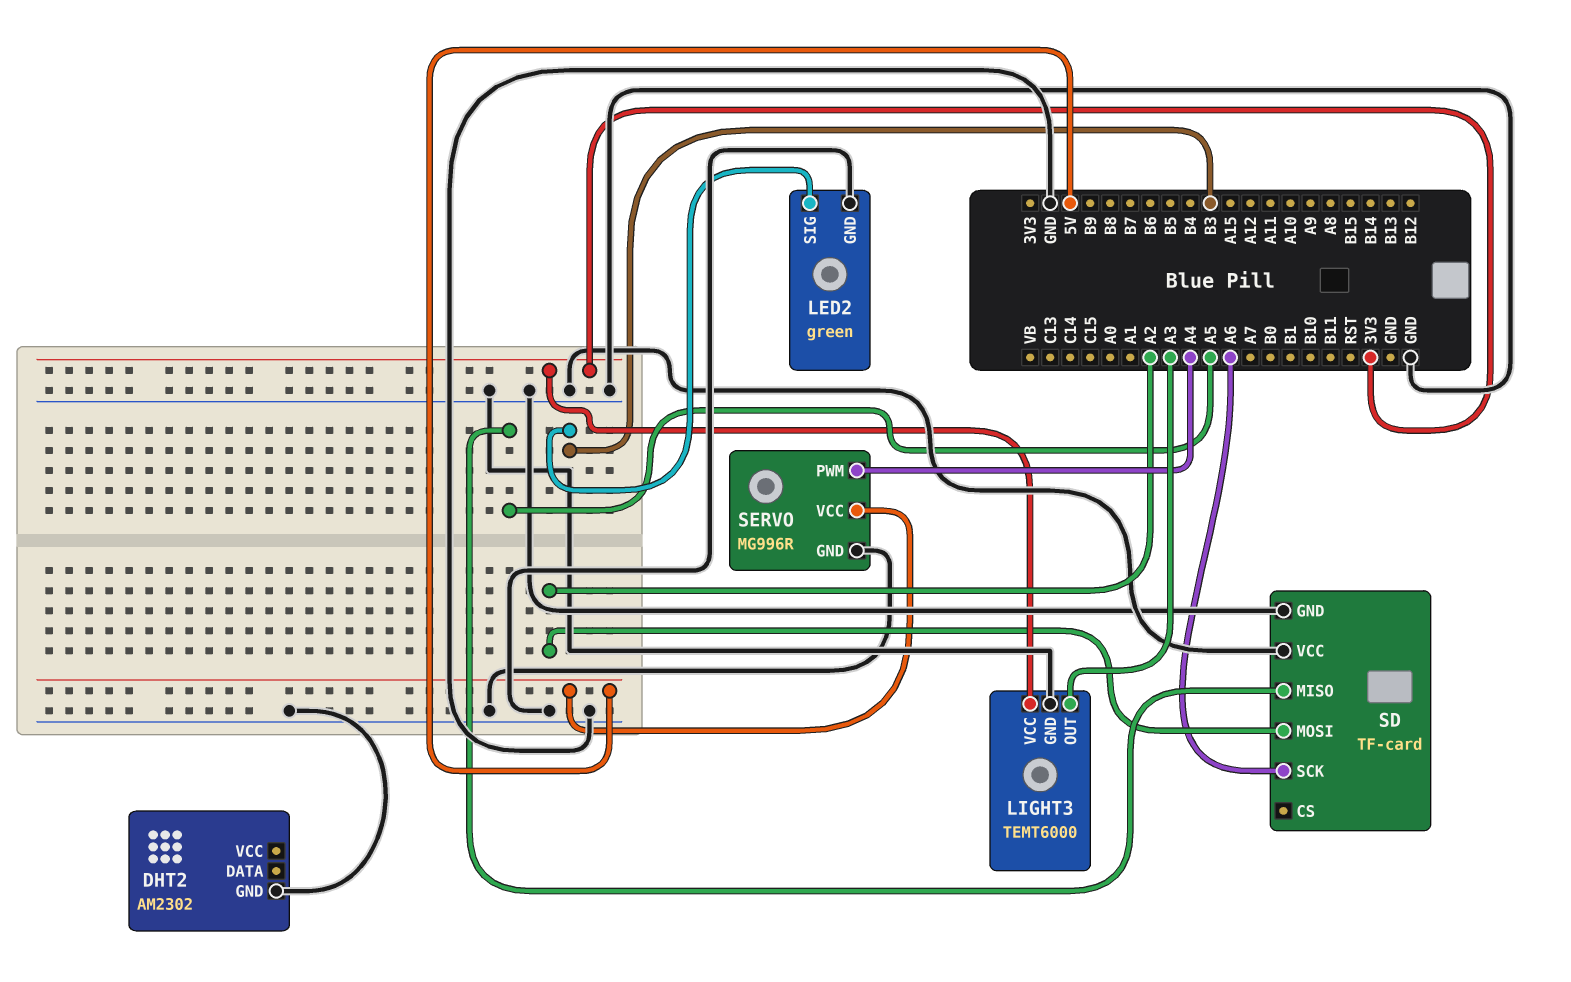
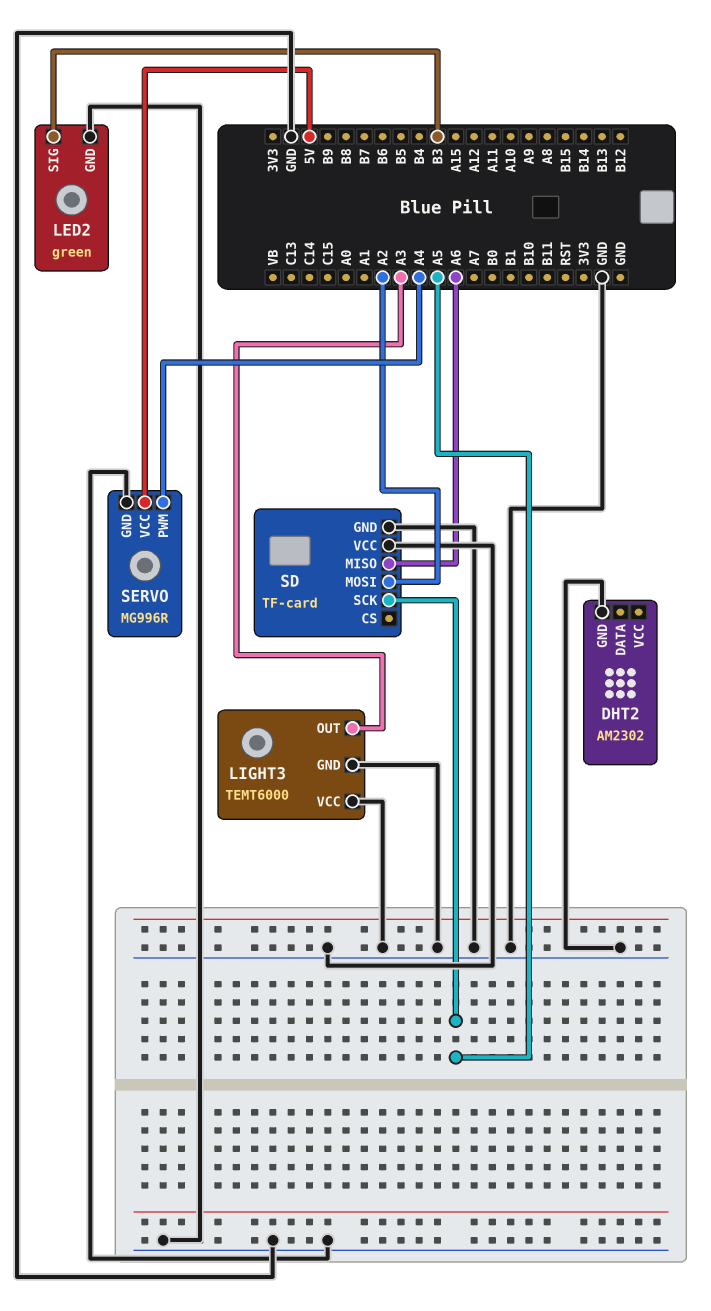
LIGHT3 pin VCC: 3V3 -> GND
SD pin MISO: A5 -> A6
SD pin SCK: A6 -> A5

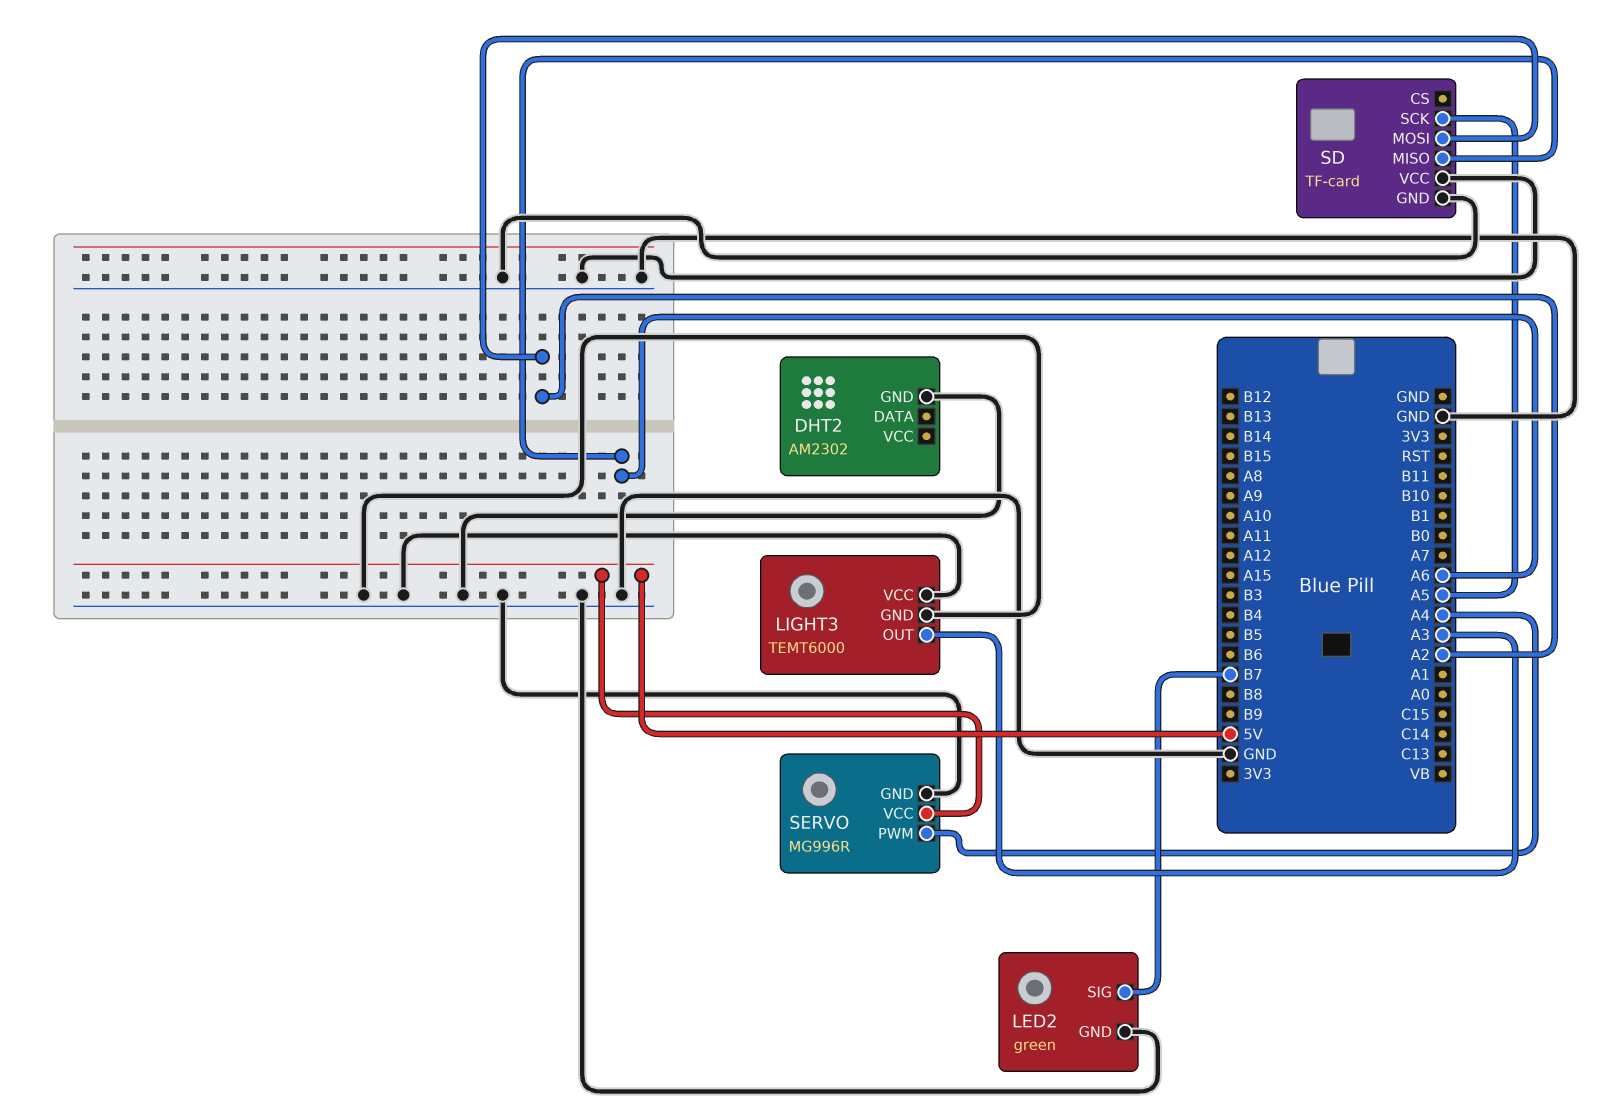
LED2 pin SIG: B3 -> B7

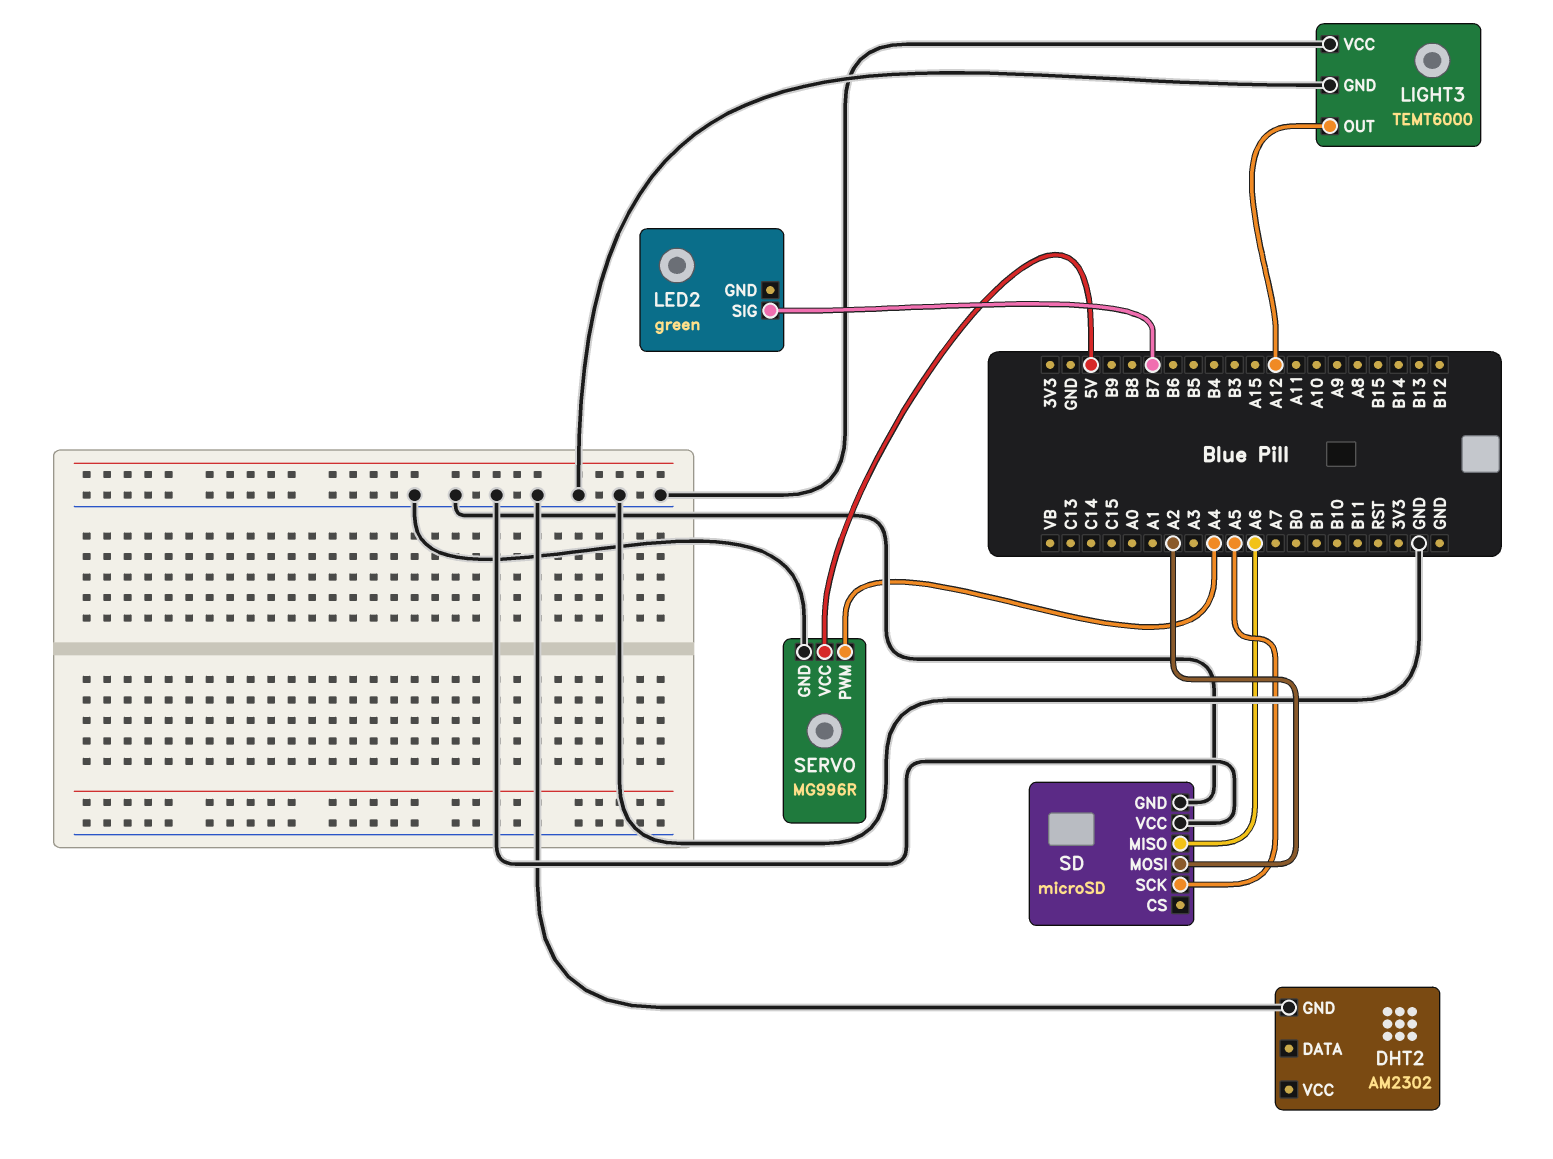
LED2 pin GND: GND -> none
LIGHT3 pin OUT: A3 -> A12
SD: TF-card -> microSD

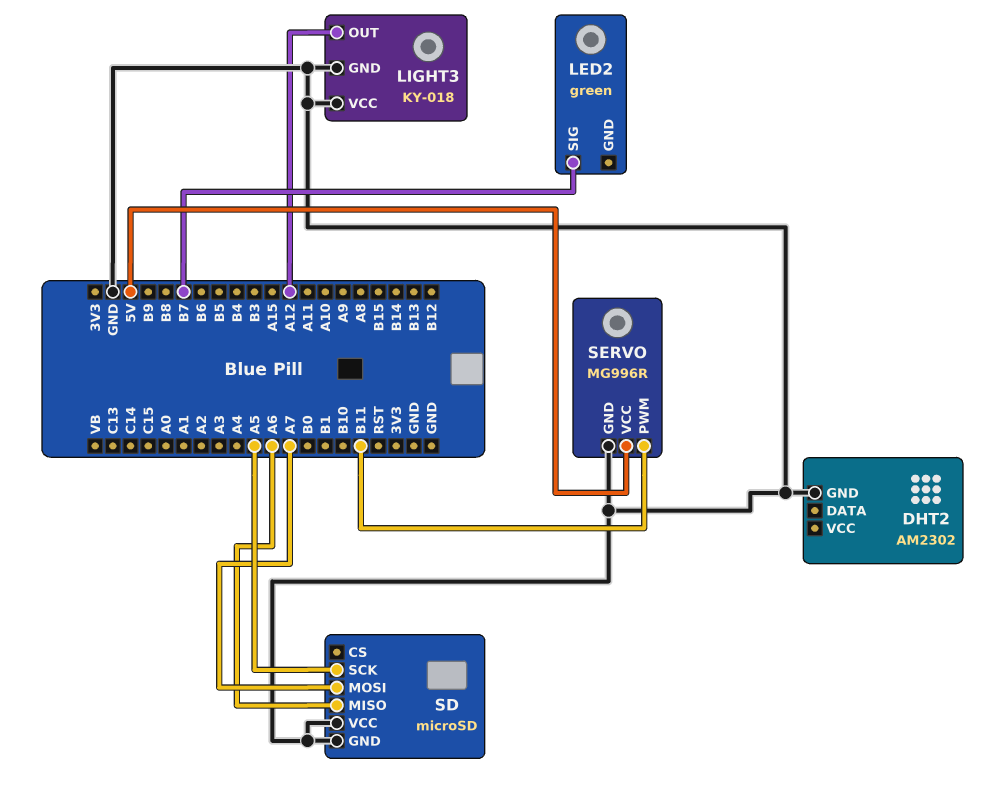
LIGHT3: TEMT6000 -> KY-018
SD pin MOSI: A2 -> A7
SERVO pin PWM: A4 -> B11

